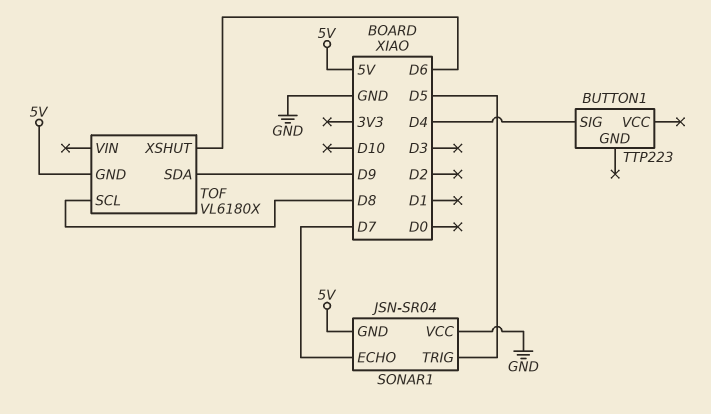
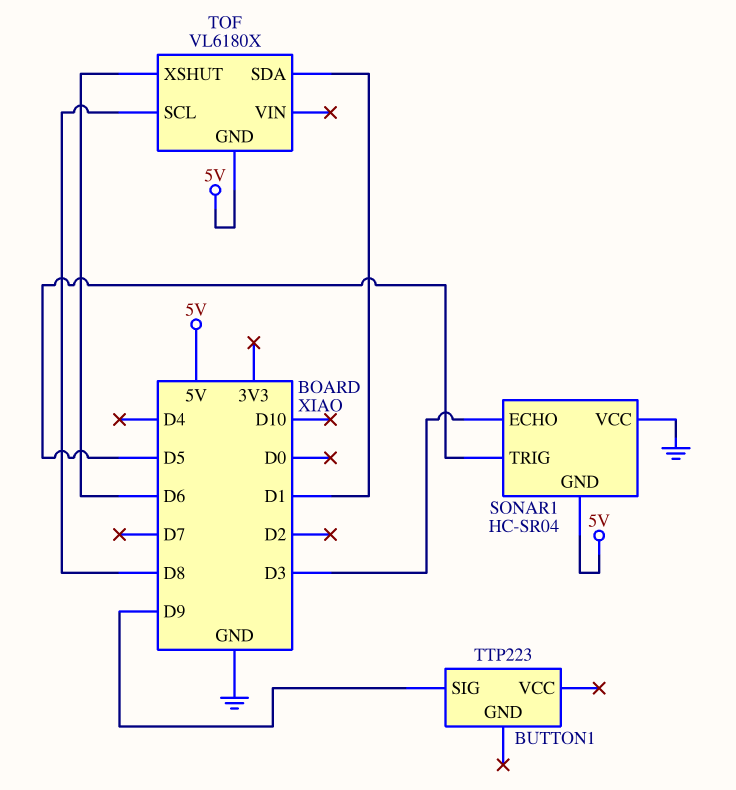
BUTTON1 pin SIG: D4 -> D9
SONAR1: JSN-SR04 -> HC-SR04
SONAR1 pin ECHO: D7 -> D3
TOF pin SDA: D9 -> D1

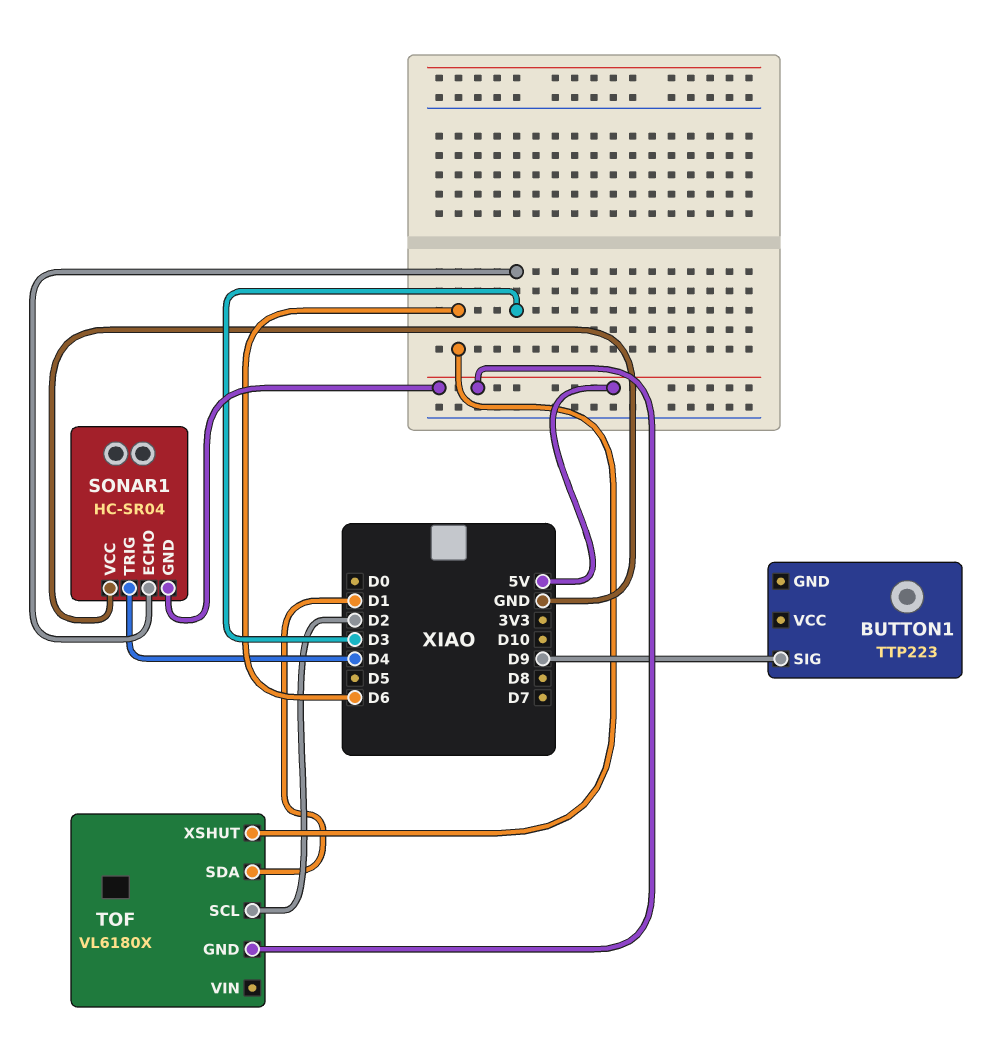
SONAR1 pin TRIG: D5 -> D4
TOF pin SCL: D8 -> D2

